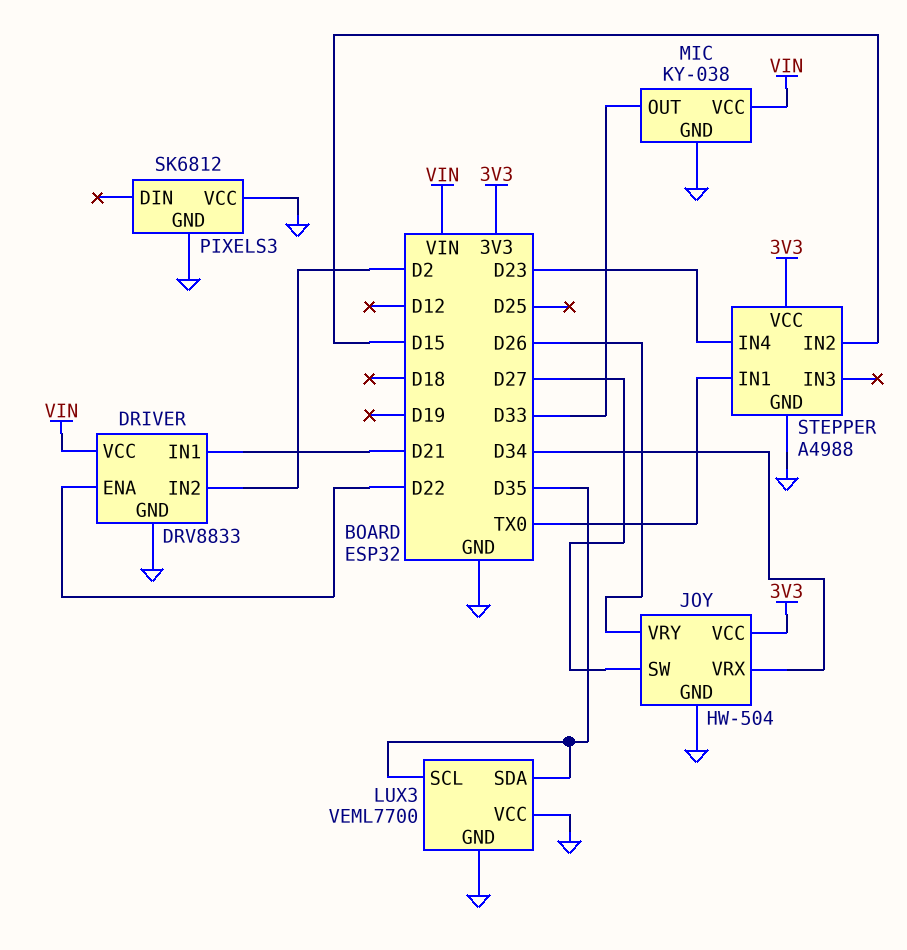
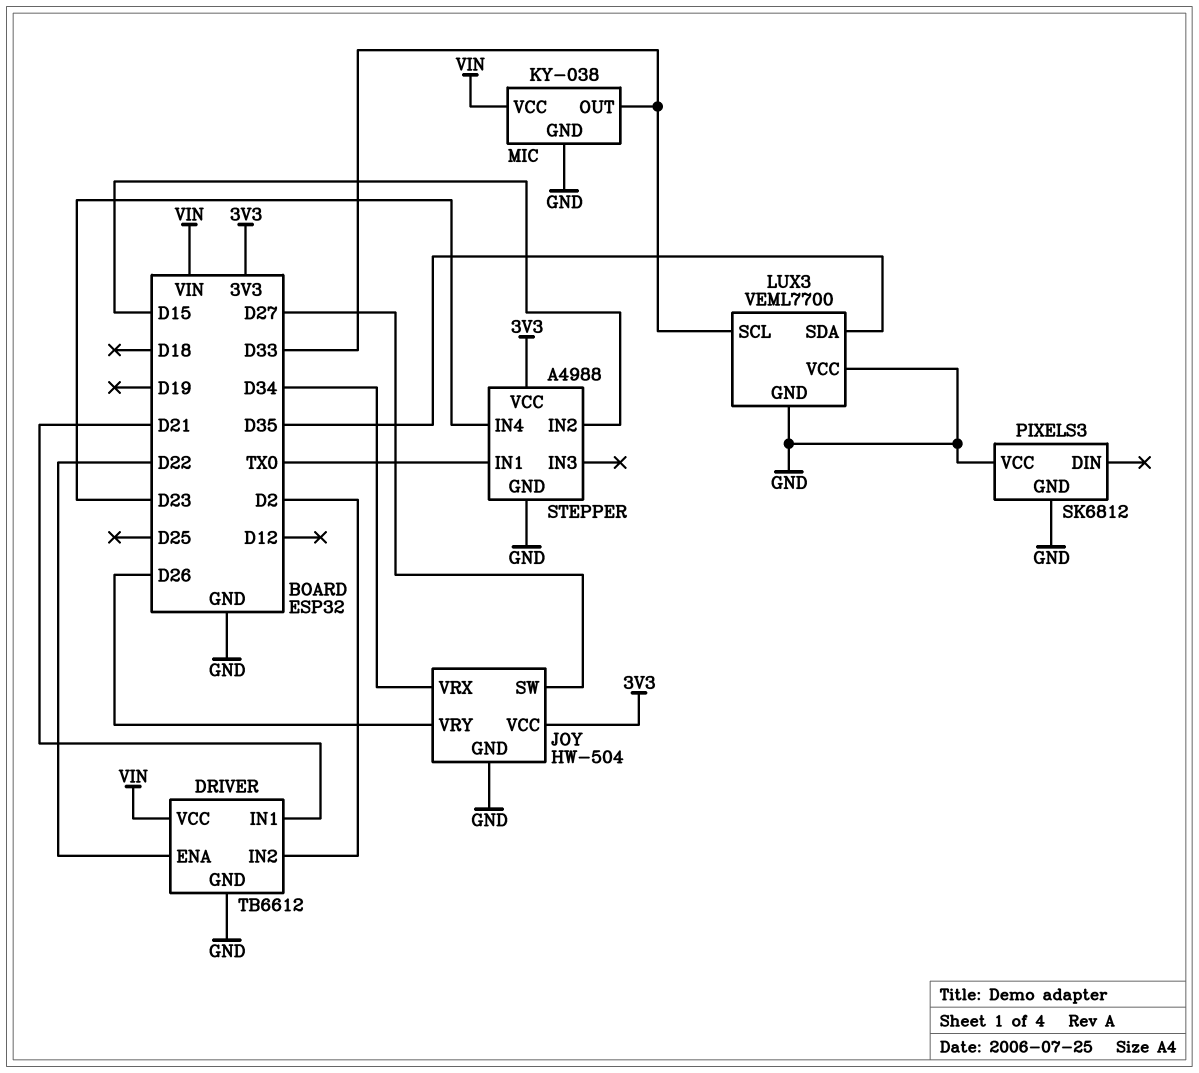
DRIVER: DRV8833 -> TB6612
LUX3 pin SCL: D35 -> D33

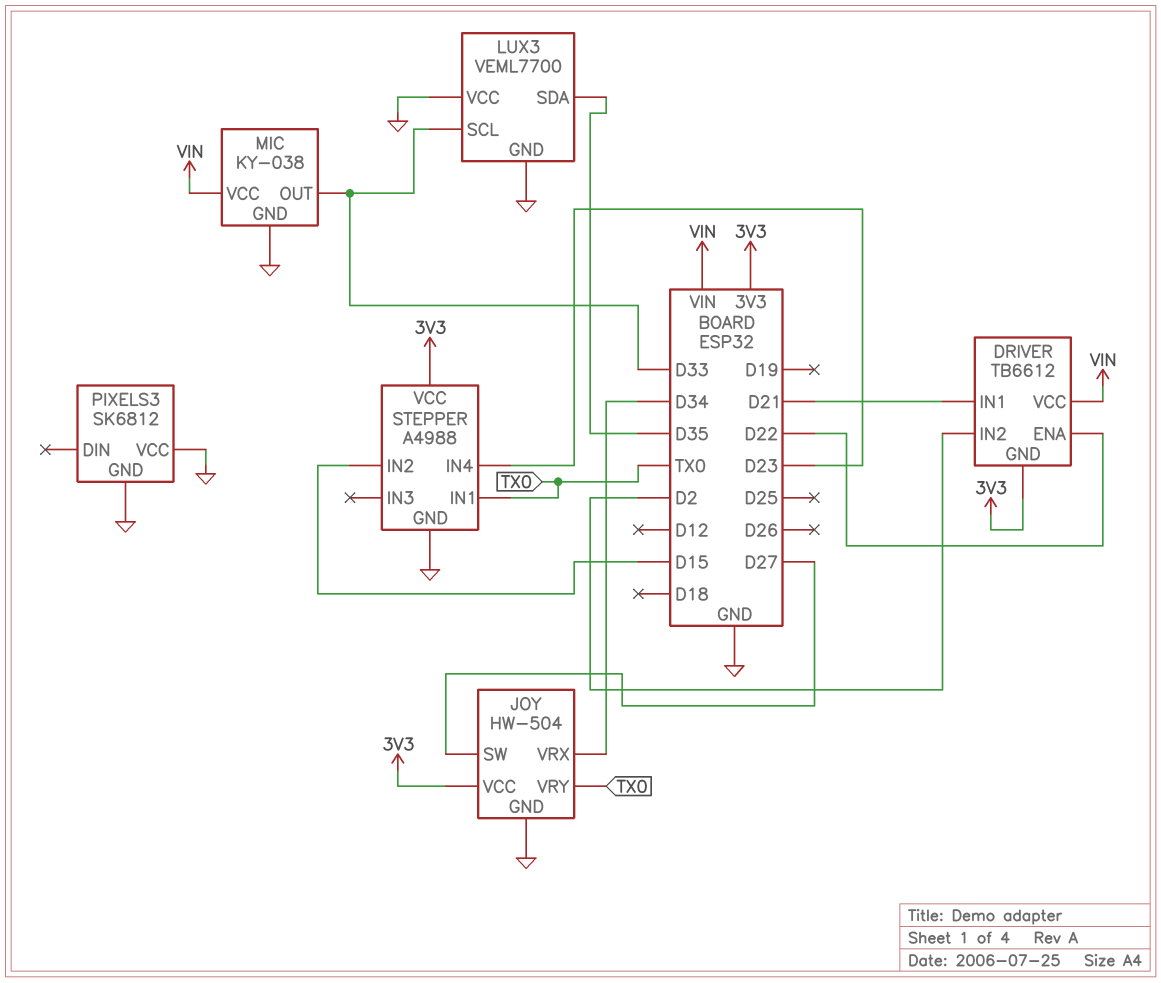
DRIVER pin GND: GND -> 3V3
JOY pin VRY: D26 -> TX0

